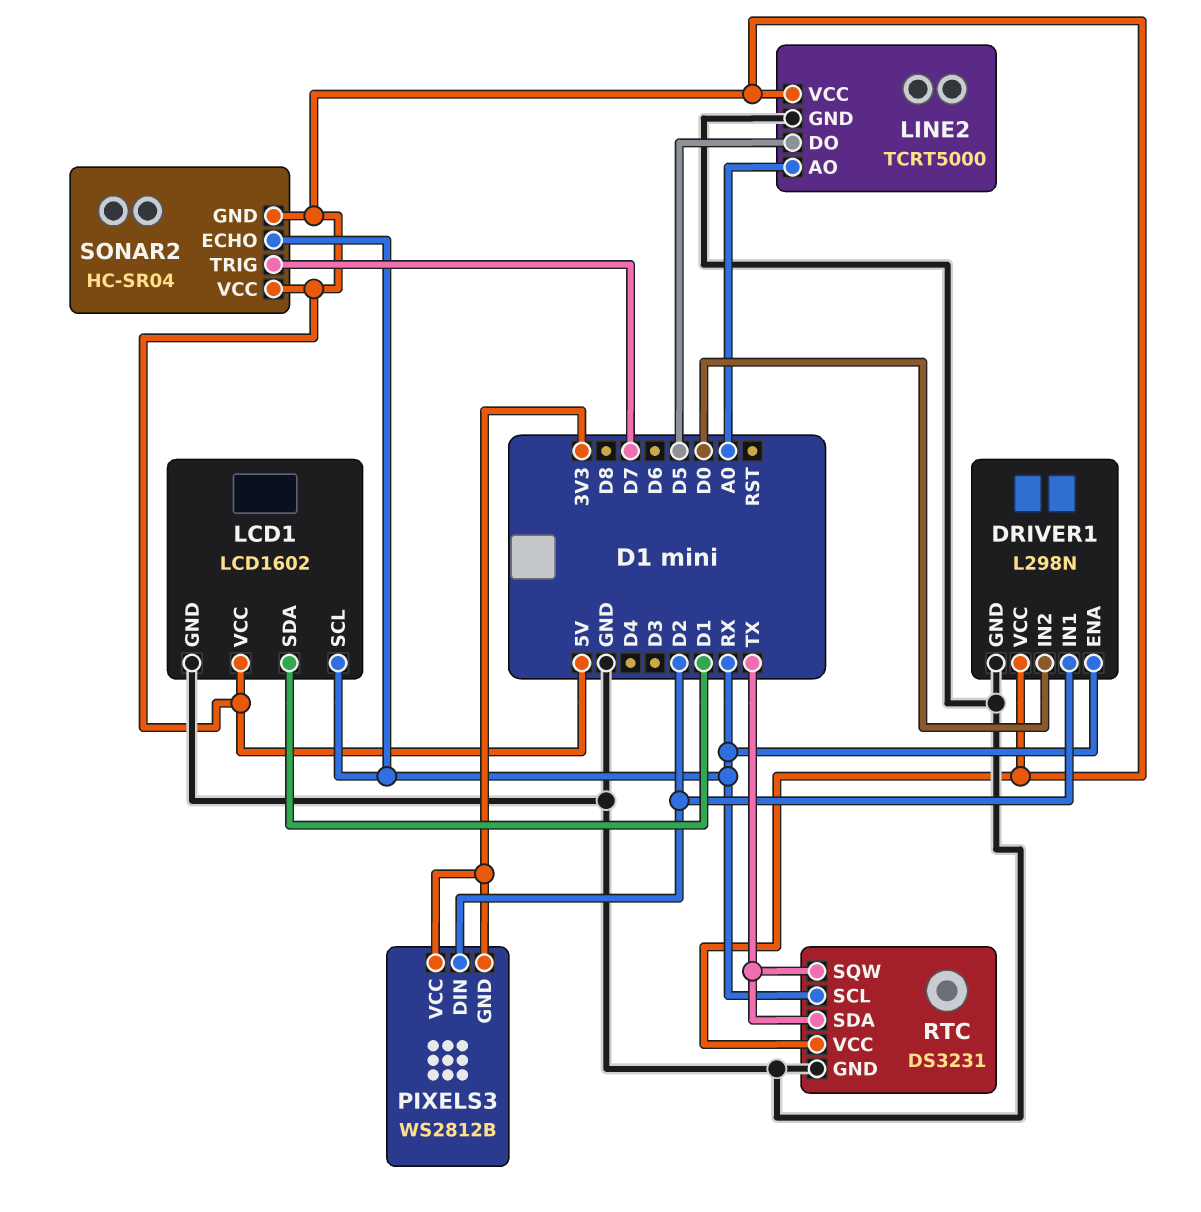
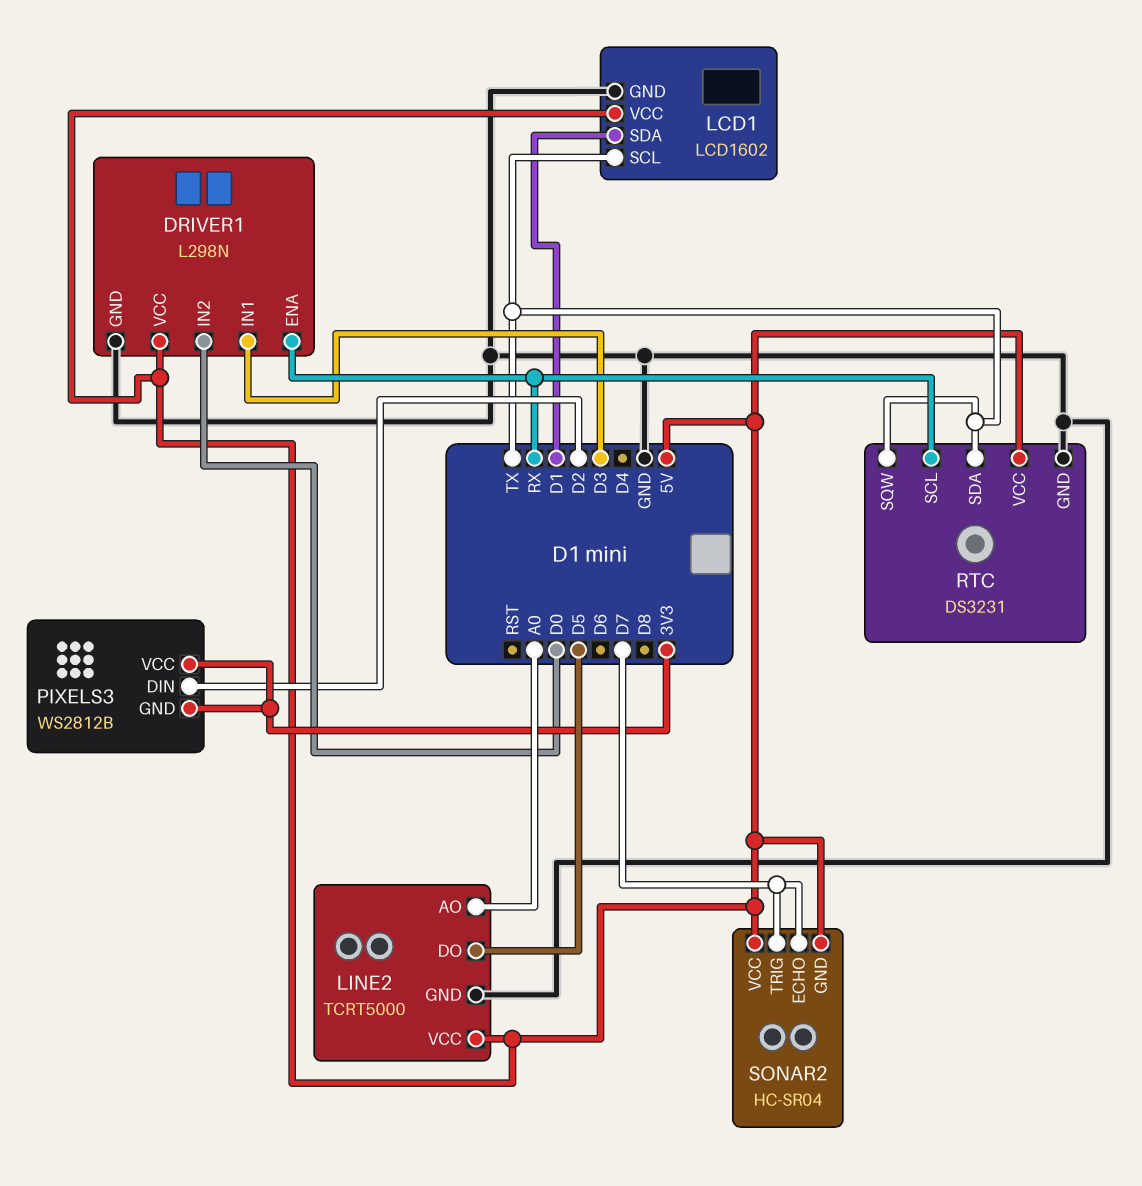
DRIVER1 pin IN1: D2 -> D3
LCD1 pin SCL: RX -> TX
SONAR2 pin ECHO: RX -> D7

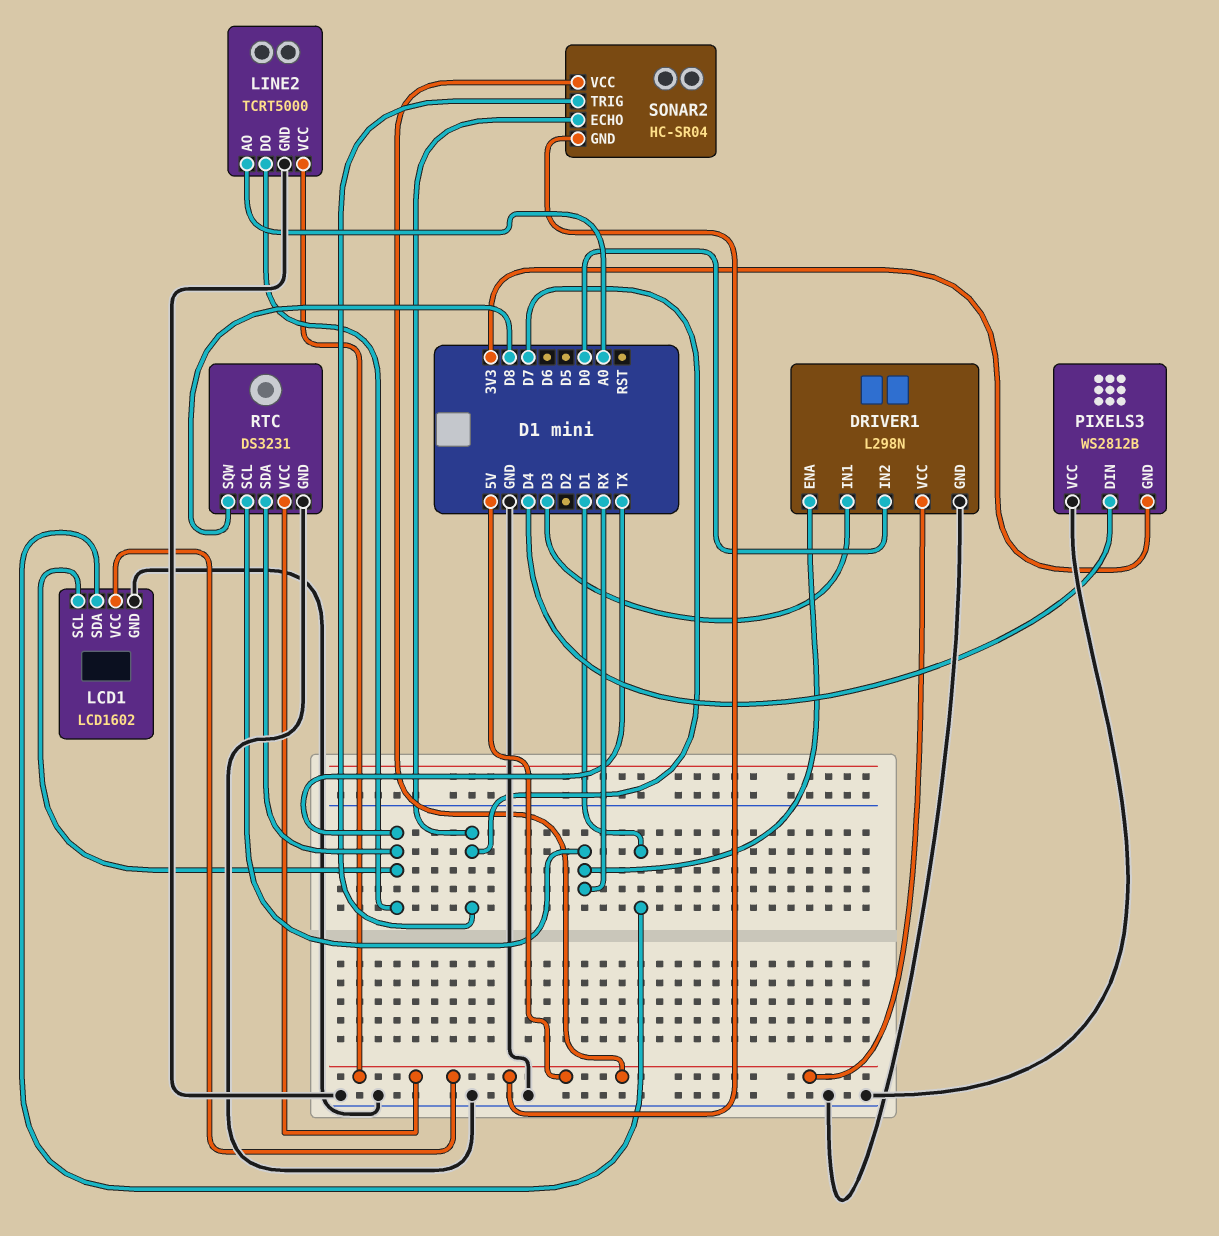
LINE2 pin DO: D5 -> TX
PIXELS3 pin DIN: D2 -> D4
PIXELS3 pin VCC: 3V3 -> GND
RTC pin SQW: TX -> D8

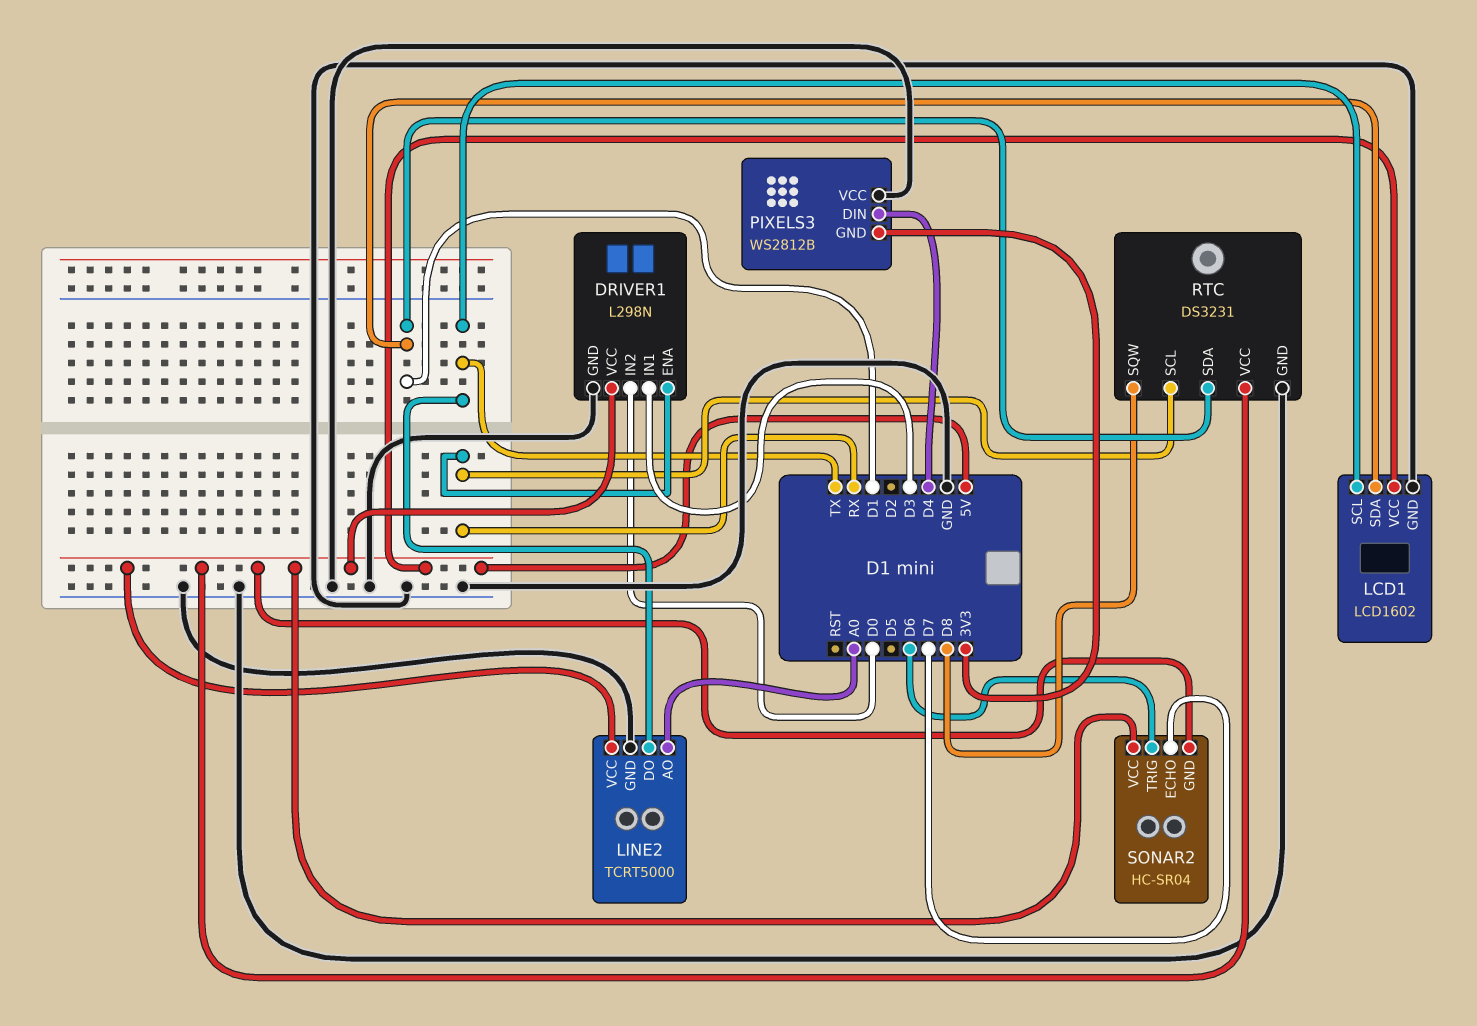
RTC pin SDA: TX -> D1
SONAR2 pin TRIG: D7 -> D6

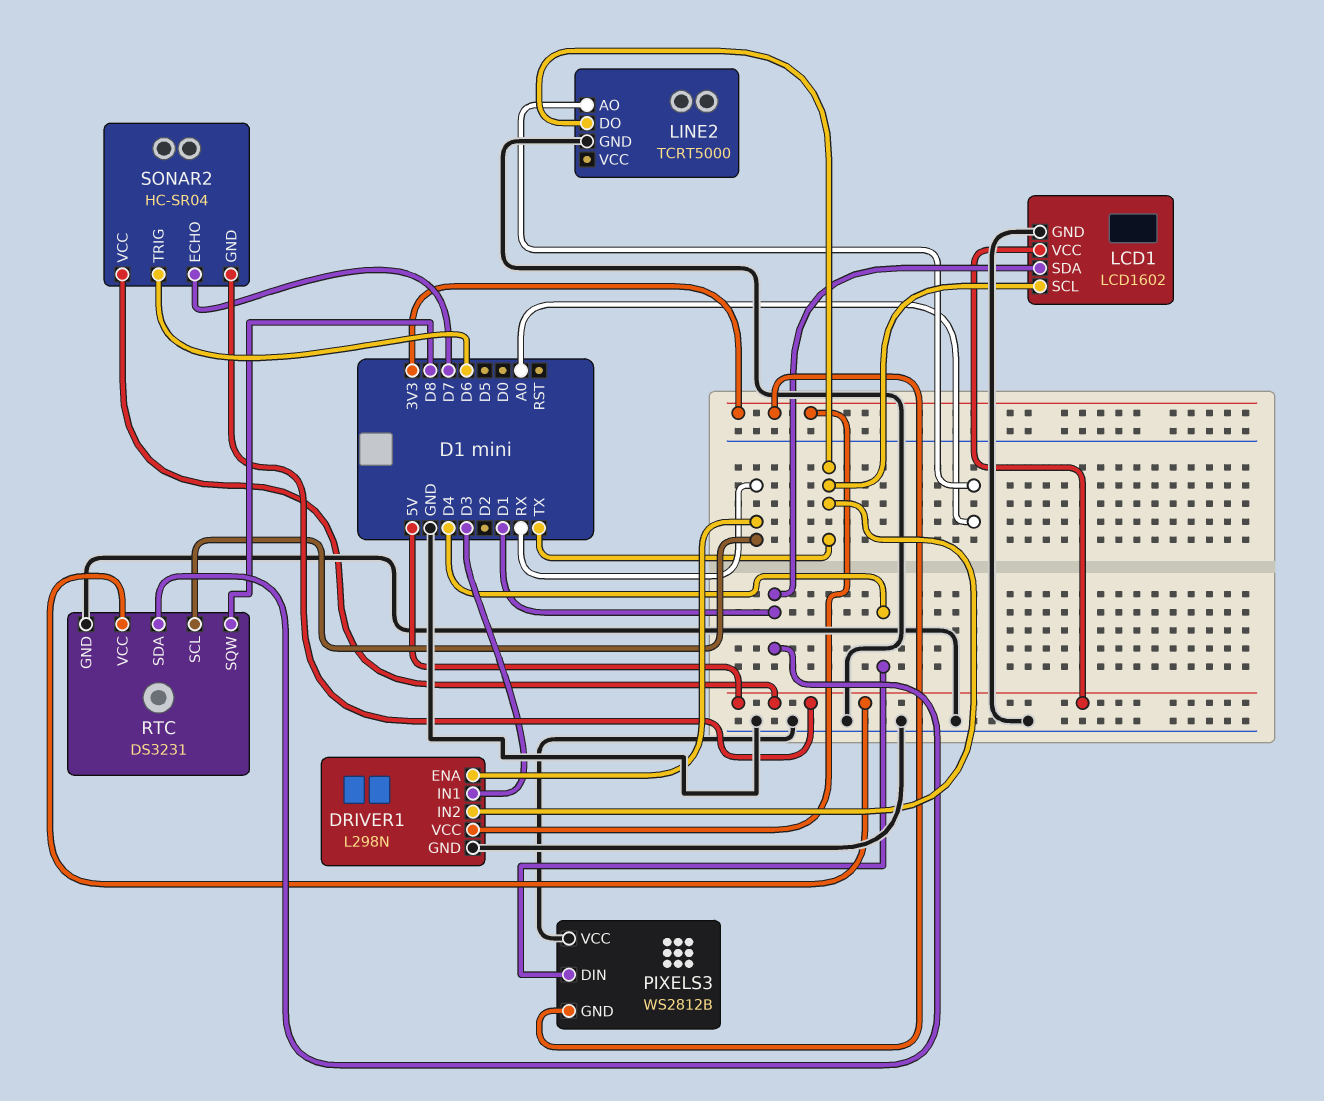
DRIVER1 pin IN2: D0 -> TX
DRIVER1 pin VCC: 5V -> 3V3
LINE2 pin VCC: 5V -> none

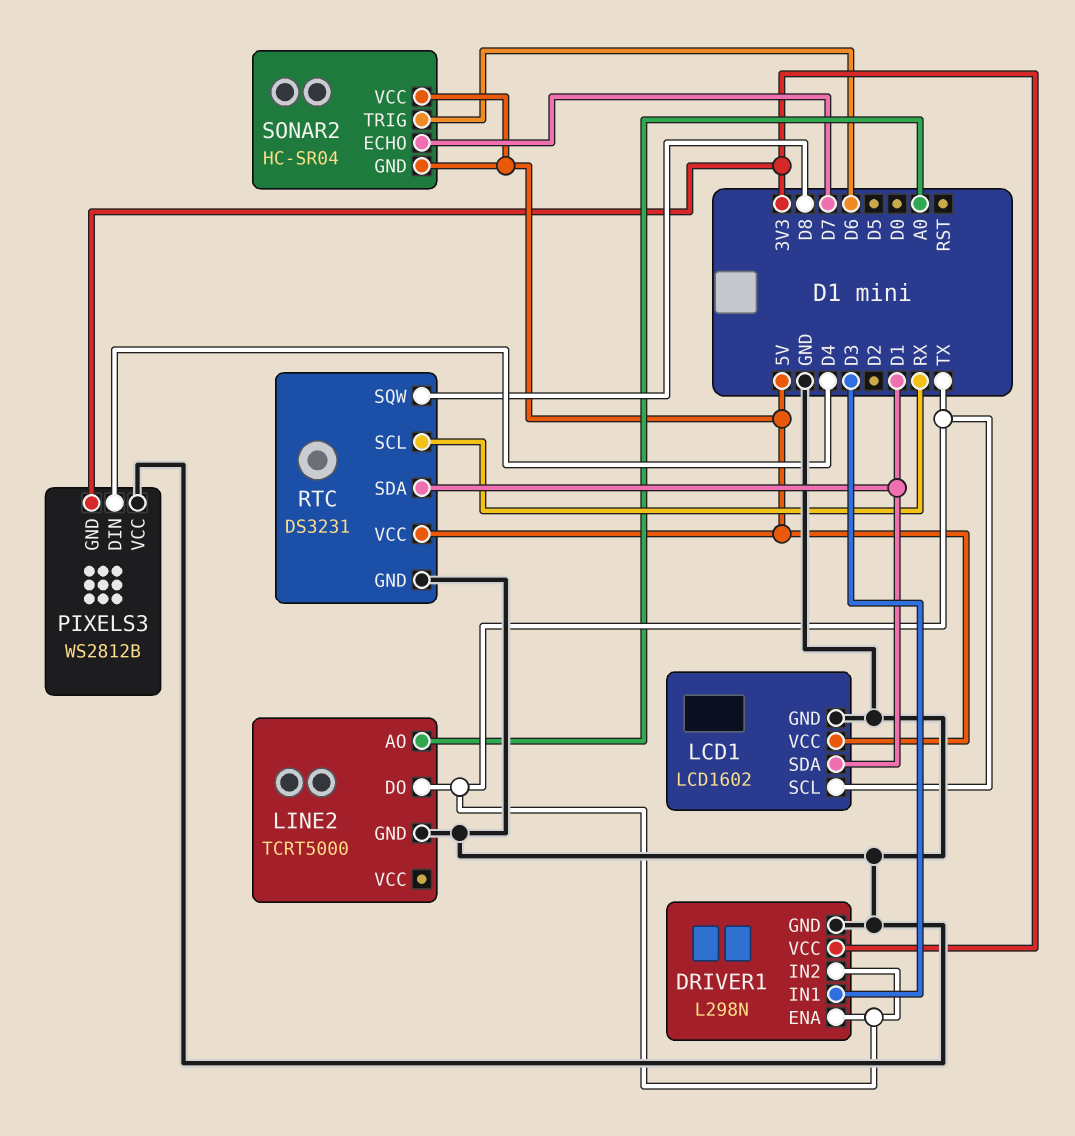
DRIVER1 pin ENA: RX -> TX

